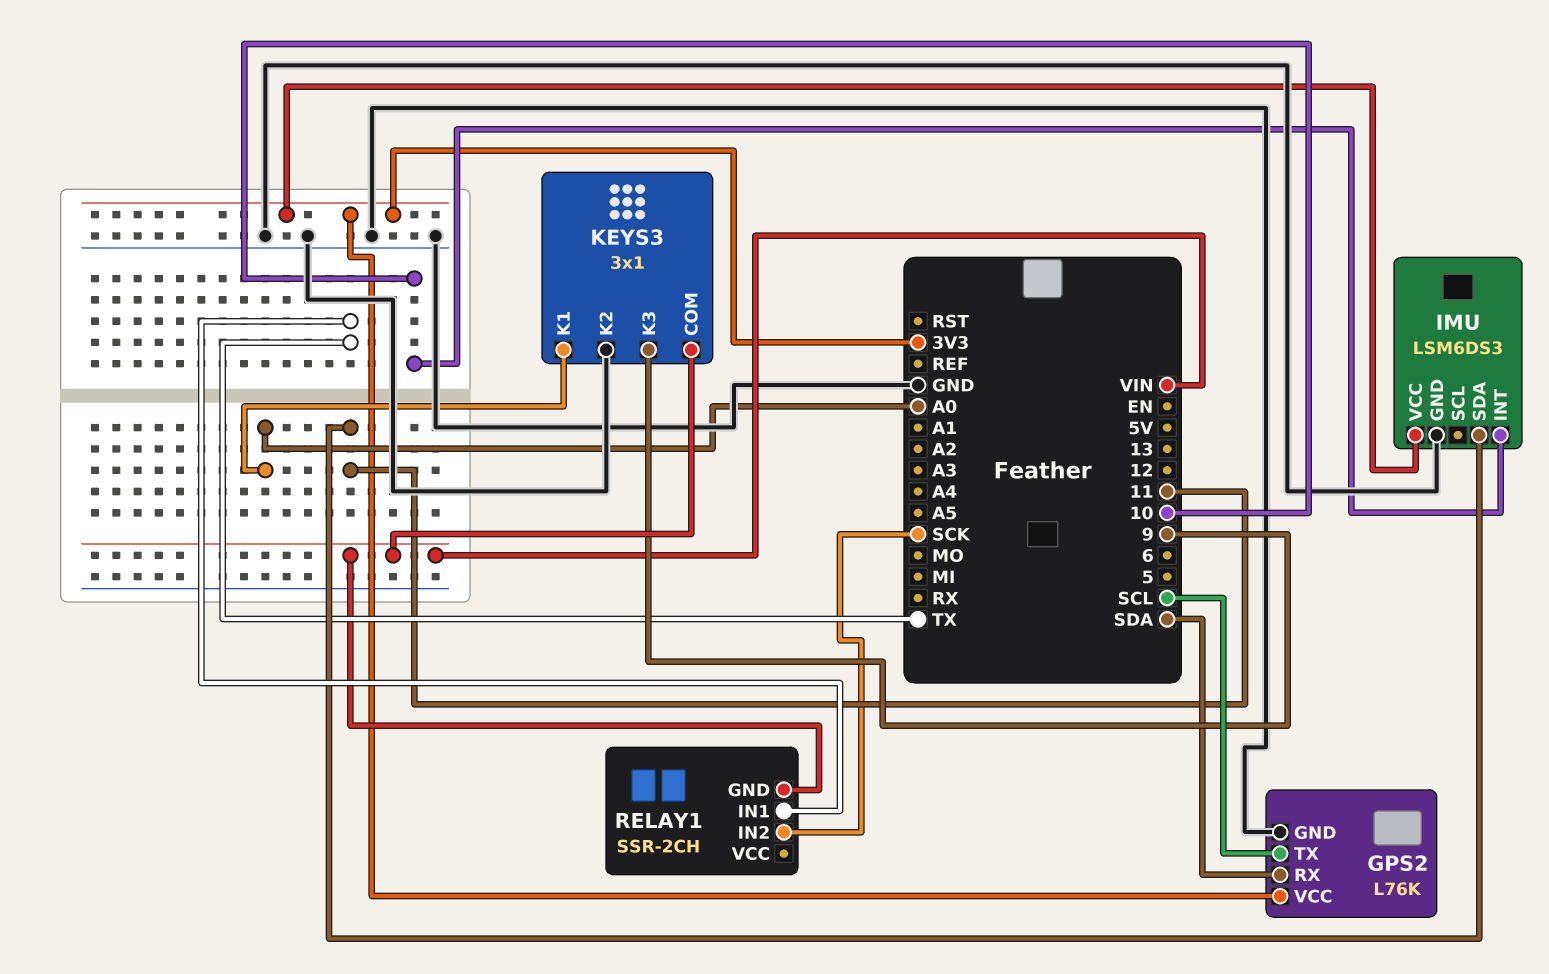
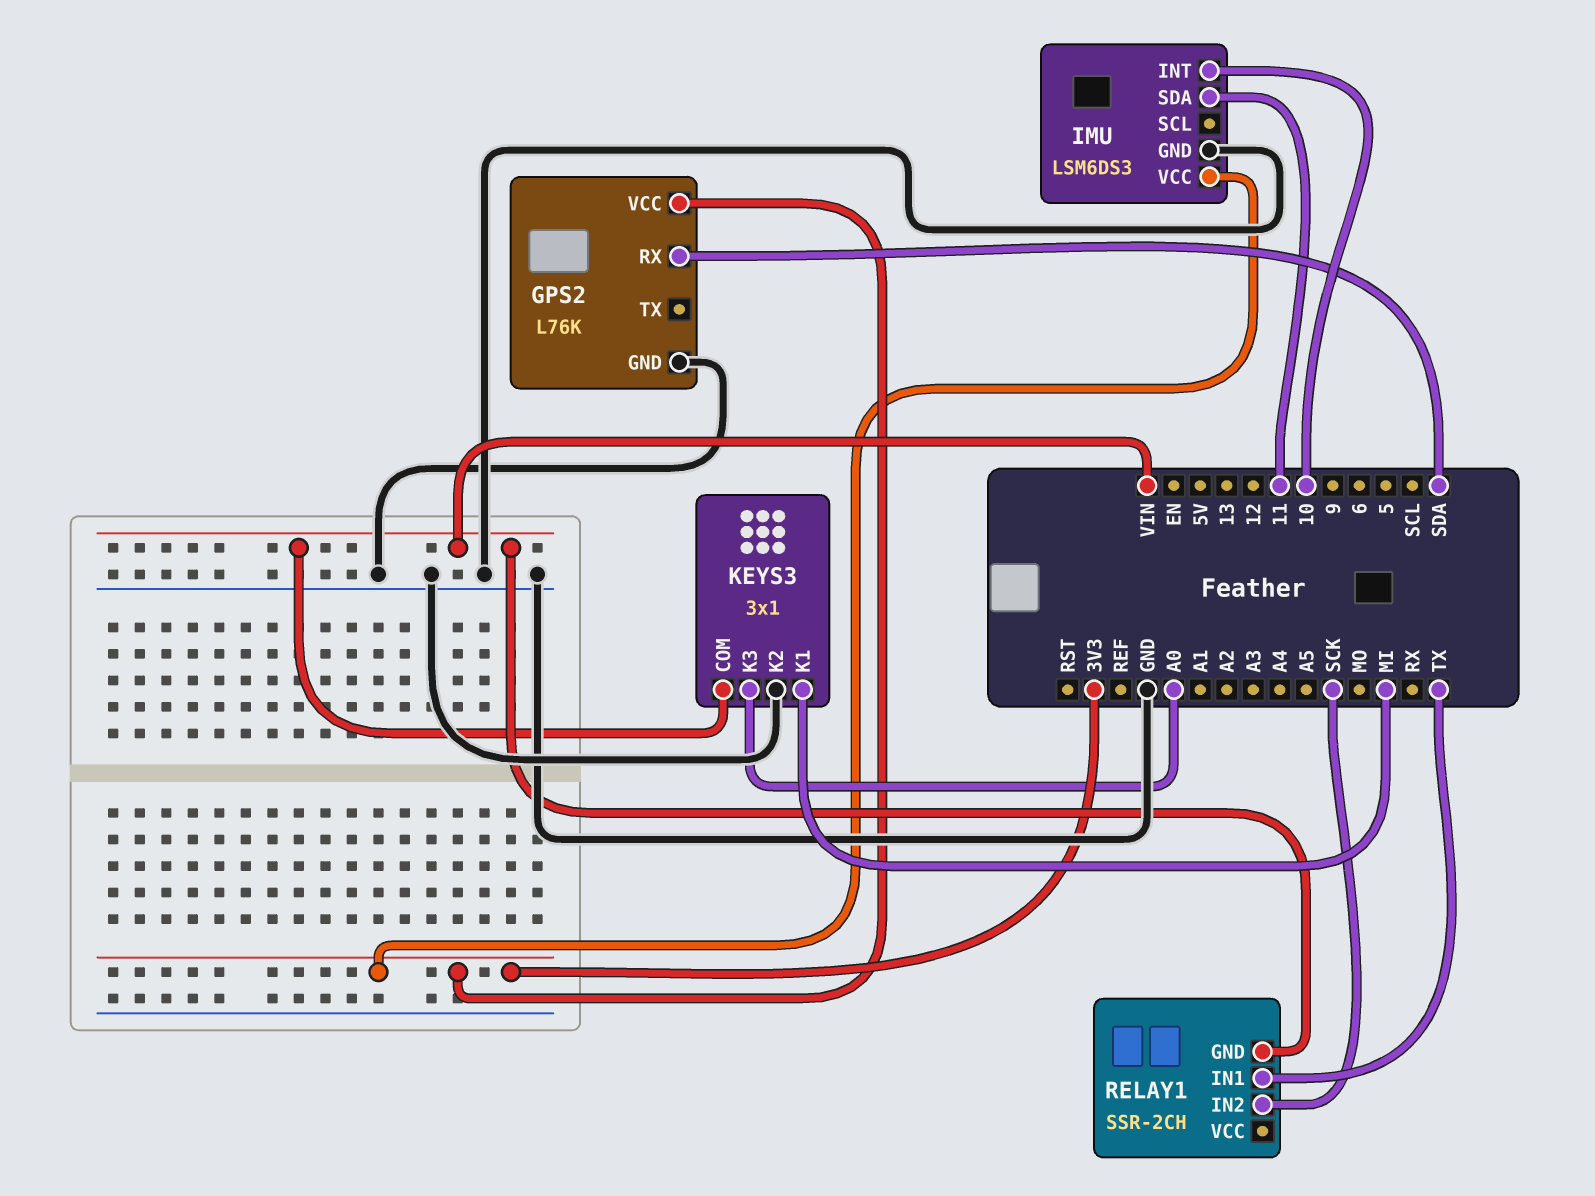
GPS2 pin TX: SCL -> none
KEYS3 pin K1: A0 -> MI
KEYS3 pin K3: 9 -> A0

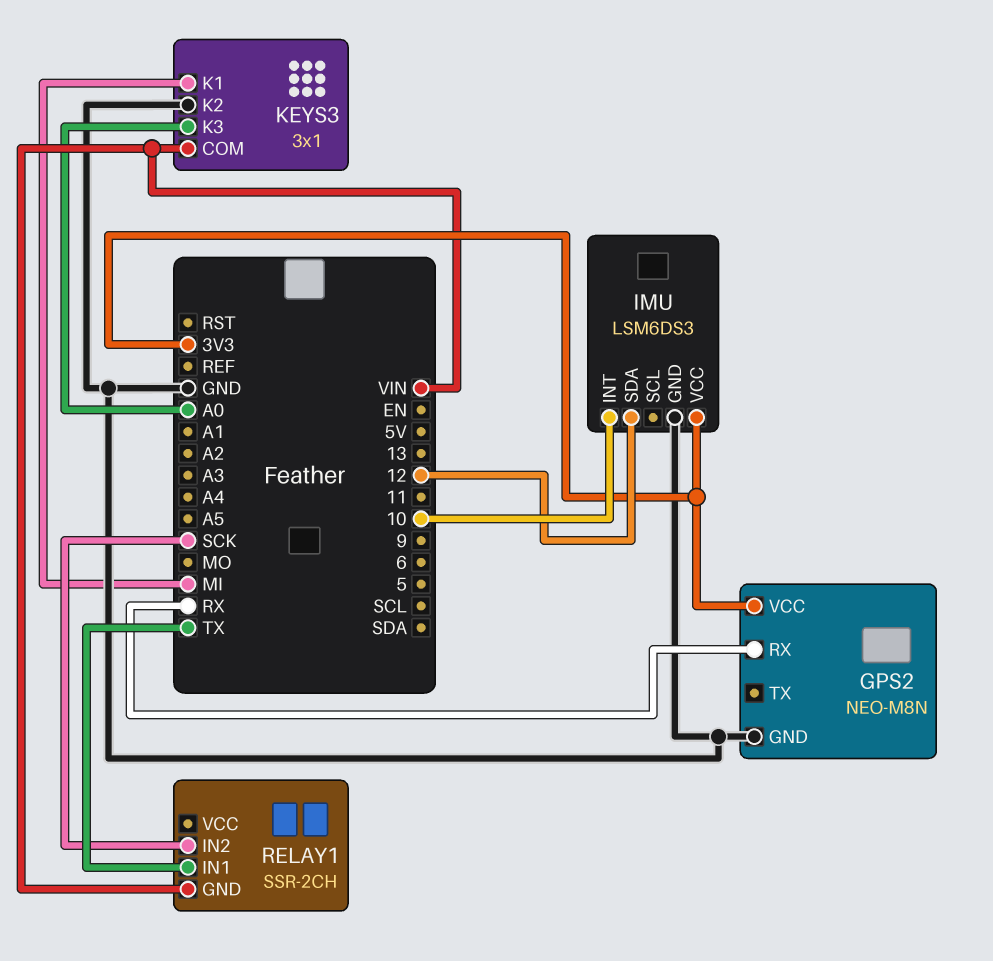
GPS2: L76K -> NEO-M8N
GPS2 pin RX: SDA -> RX
IMU pin SDA: 11 -> 12

